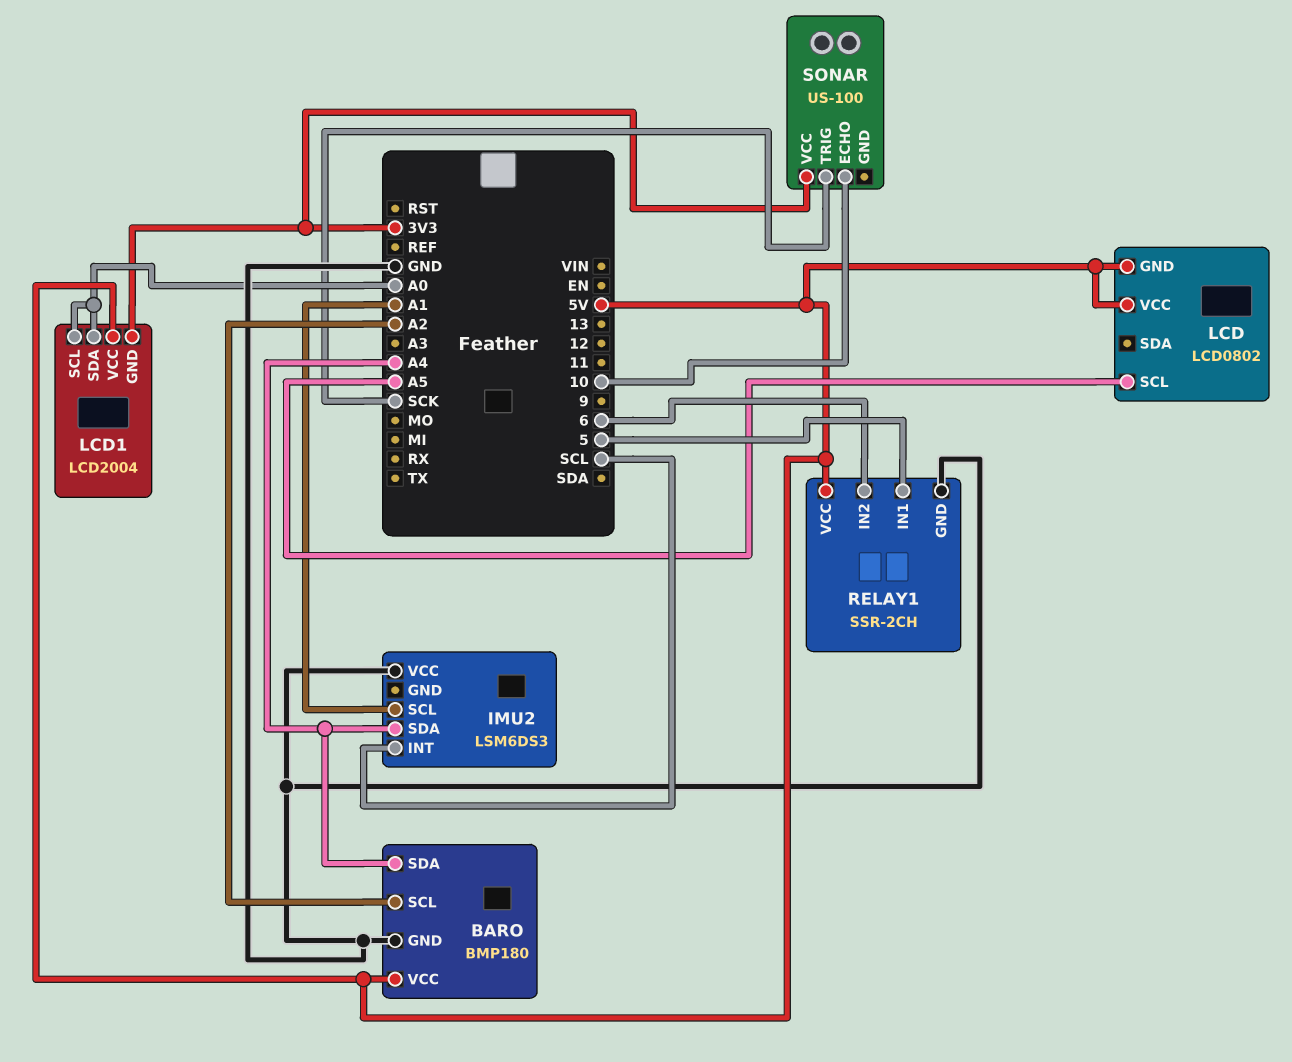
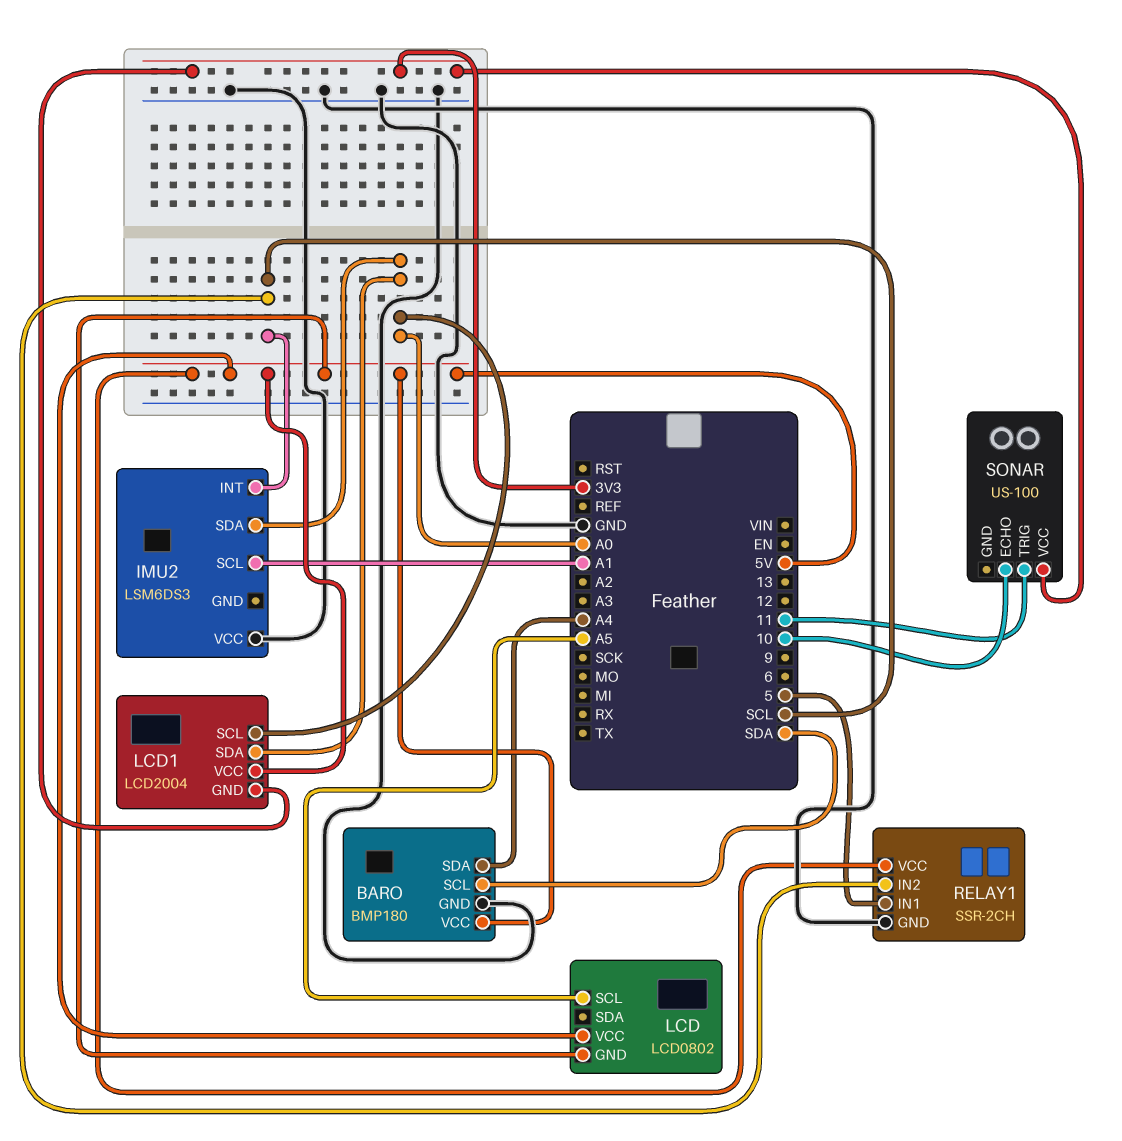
BARO pin SCL: A2 -> SDA
IMU2 pin SDA: A4 -> A0
RELAY1 pin IN2: 6 -> SCL
SONAR pin TRIG: SCK -> 11

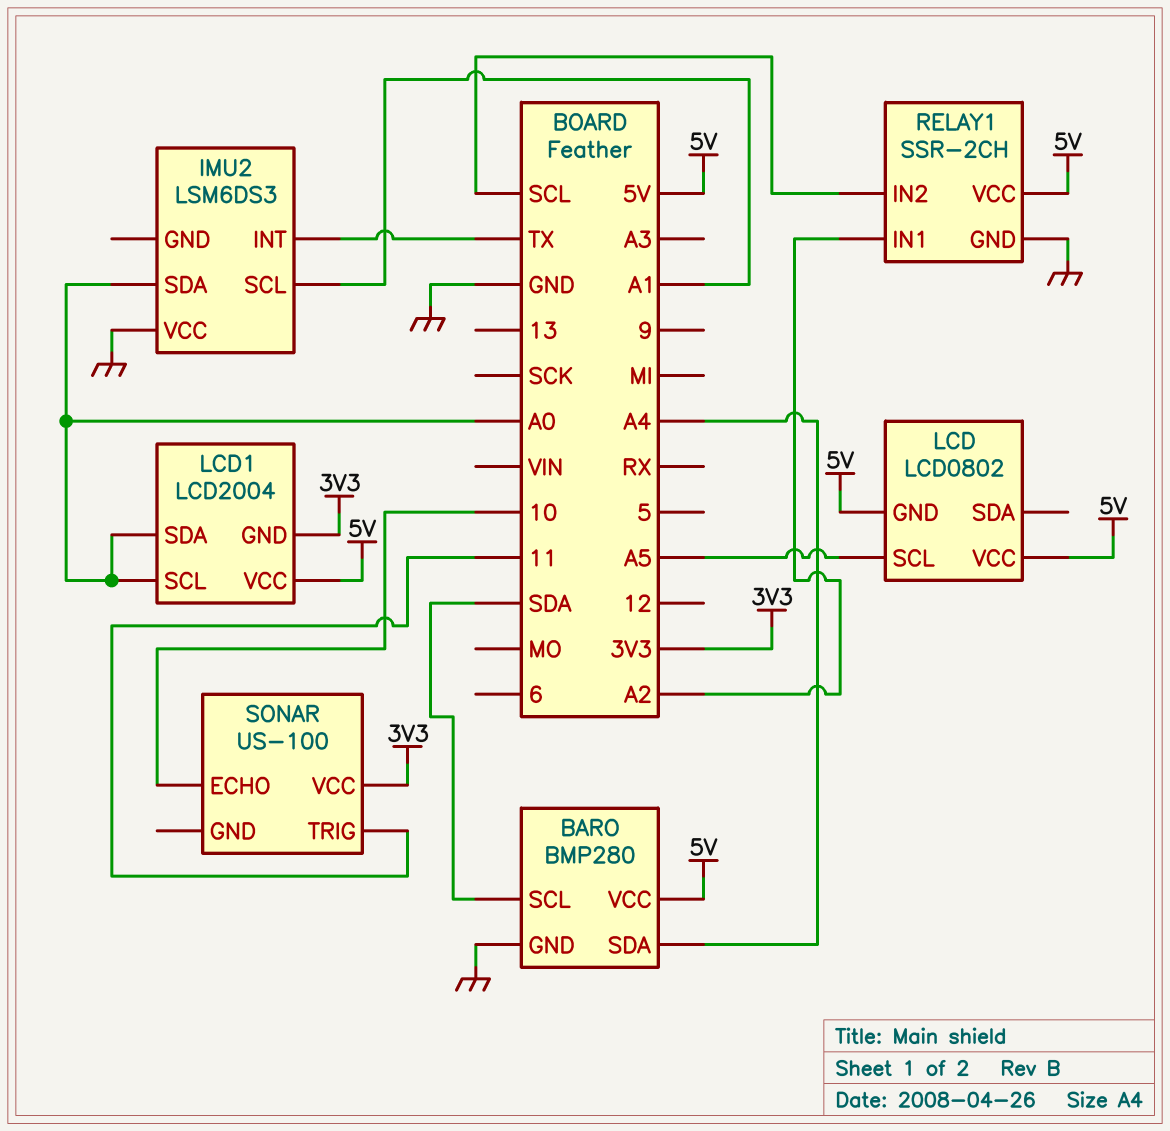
BARO: BMP180 -> BMP280
IMU2 pin INT: SCL -> TX
RELAY1 pin IN1: 5 -> A2

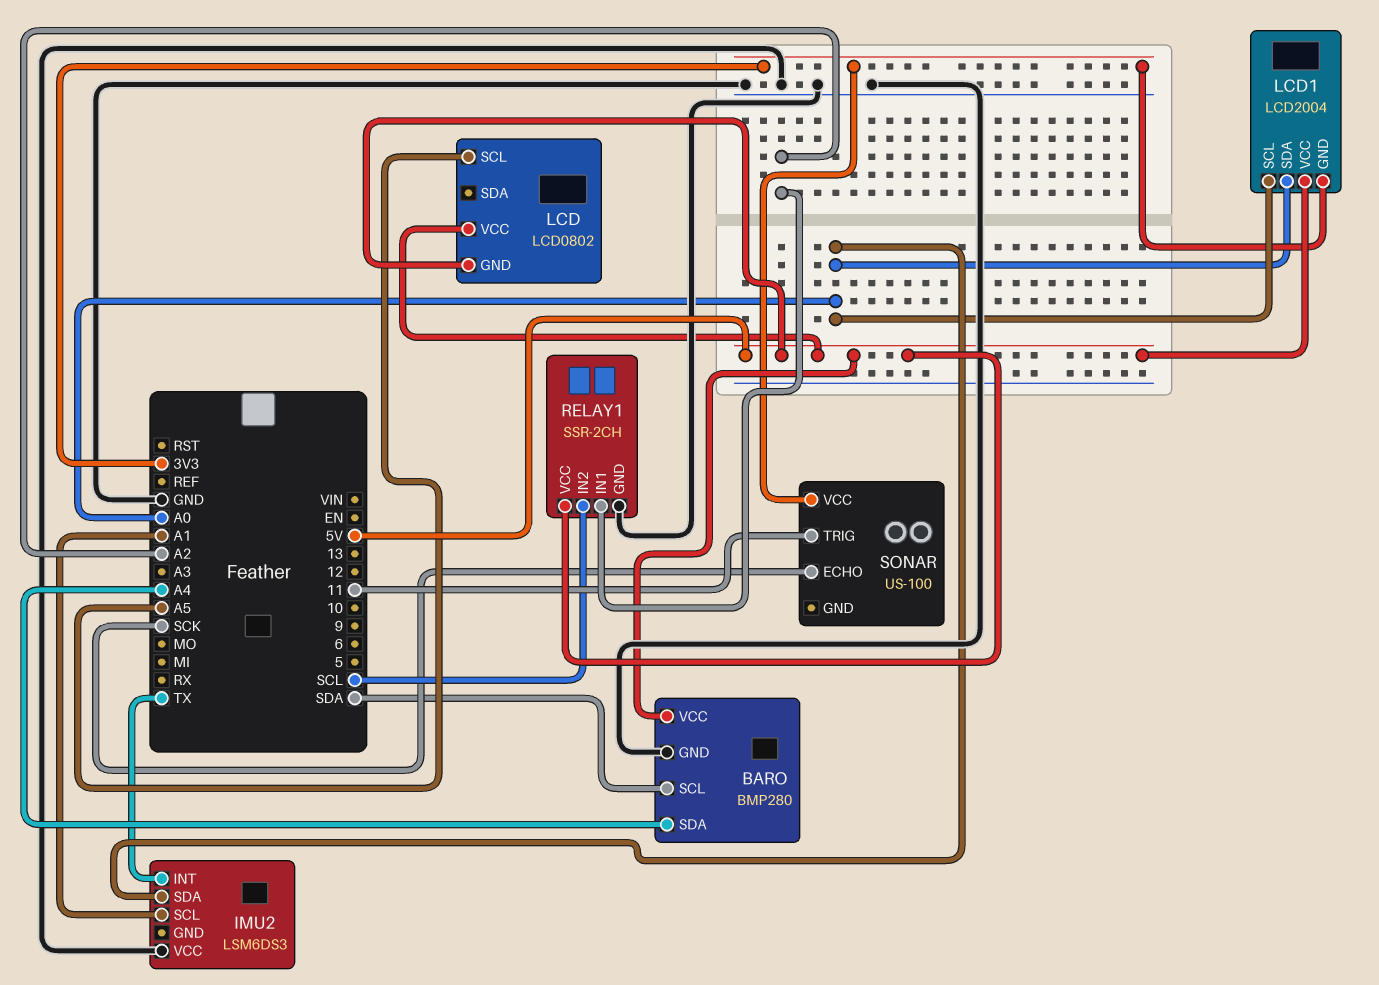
SONAR pin ECHO: 10 -> SCK

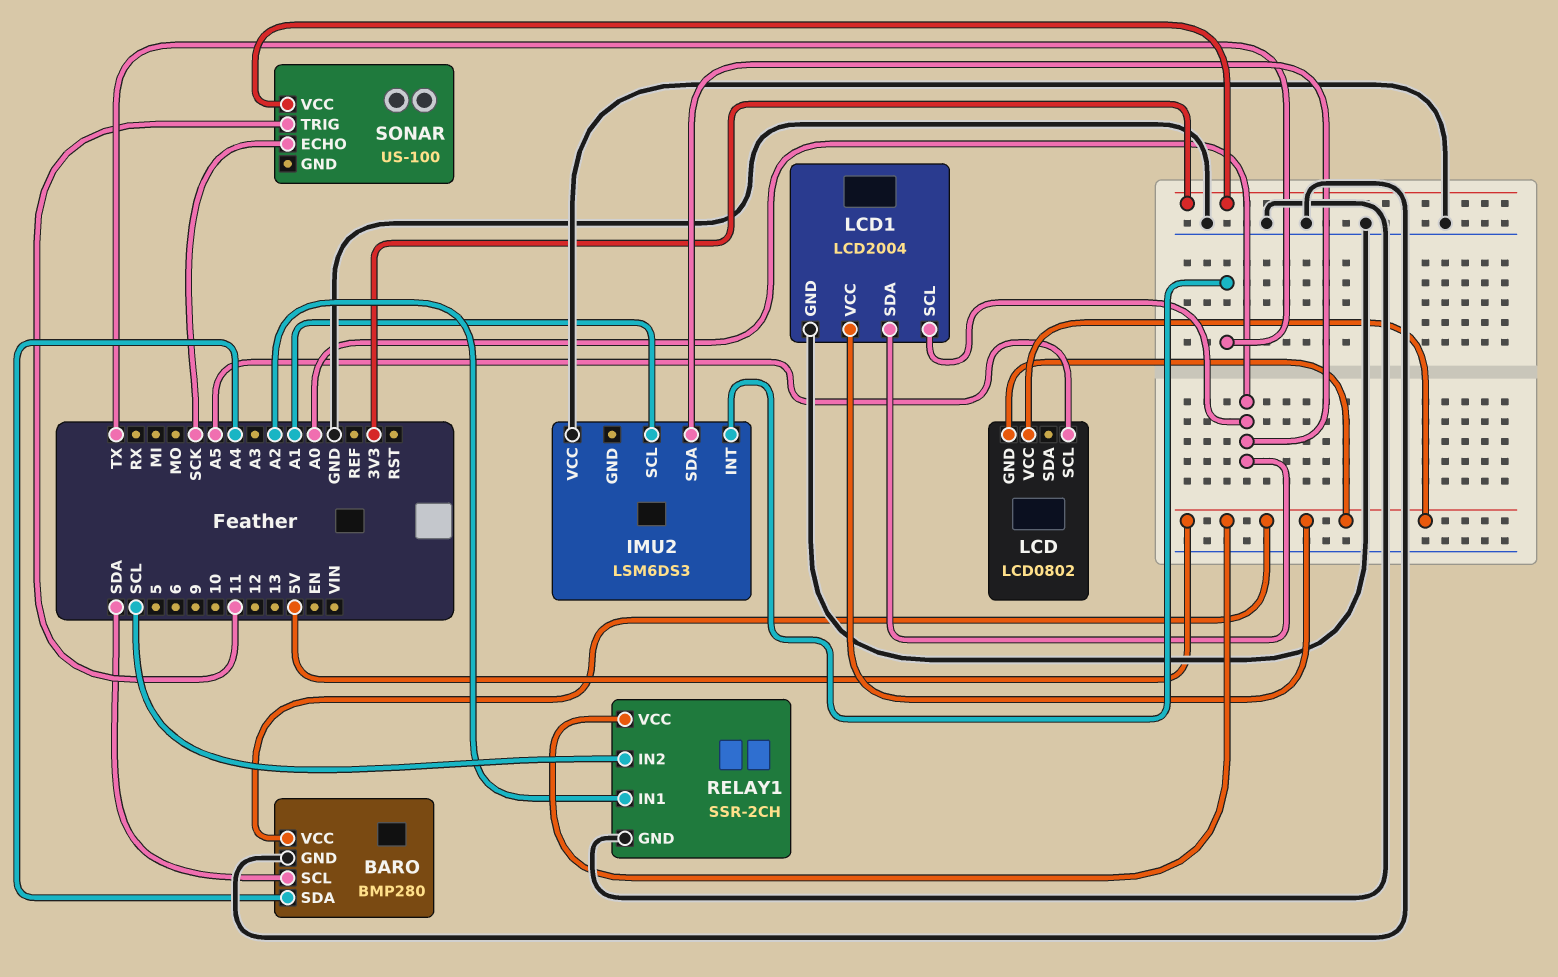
LCD1 pin GND: 3V3 -> GND

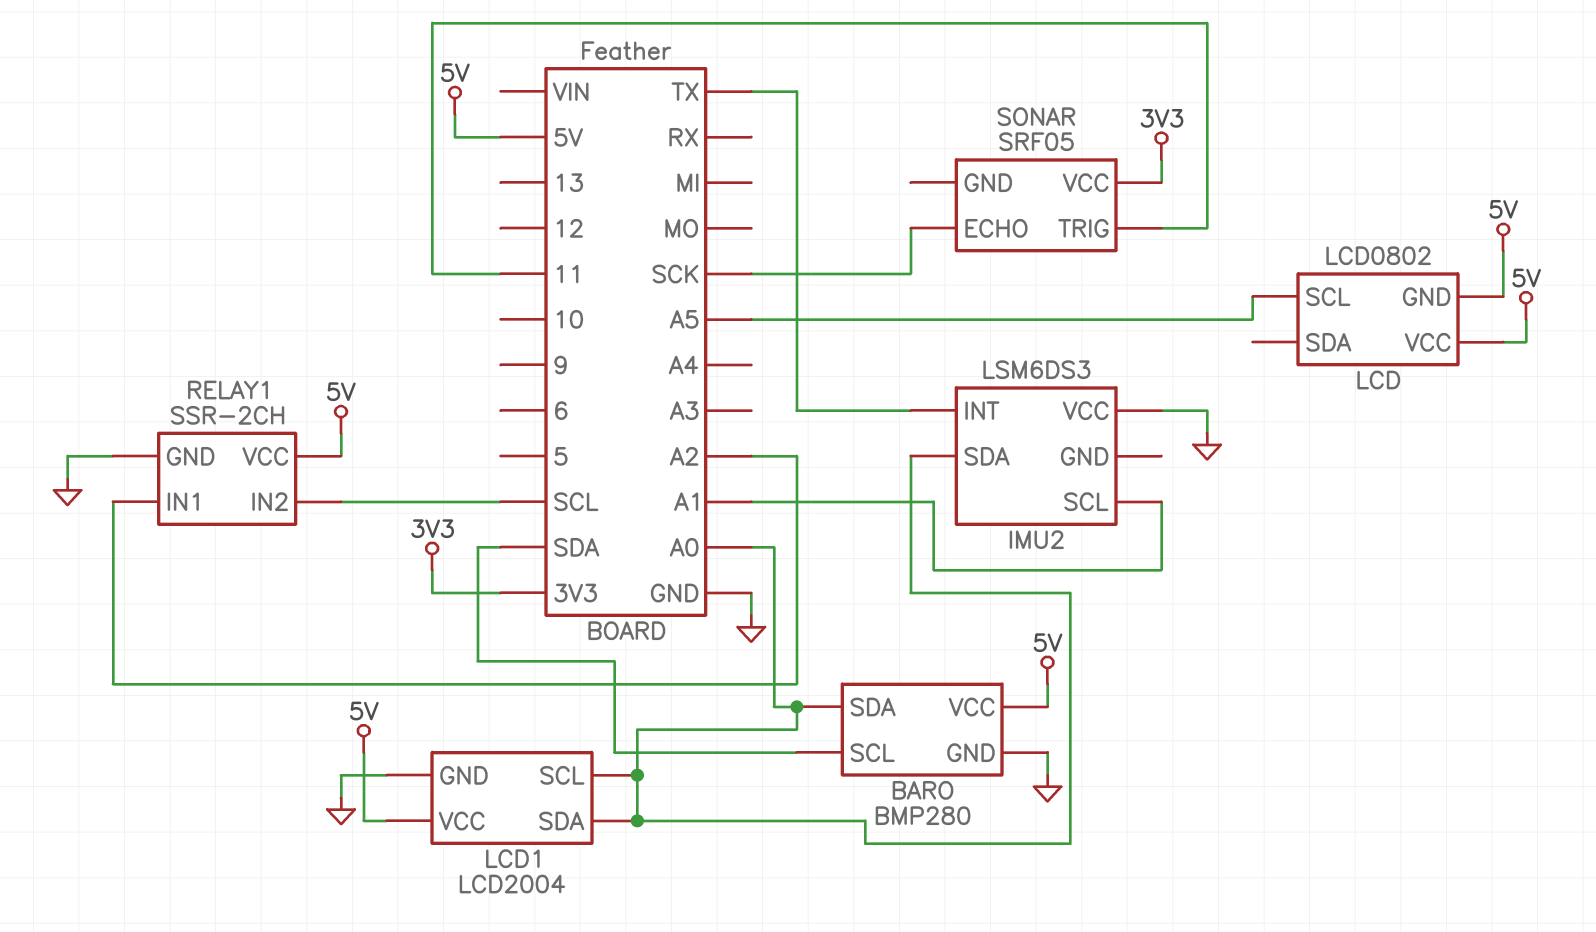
BARO pin SDA: A4 -> A0
SONAR: US-100 -> SRF05

